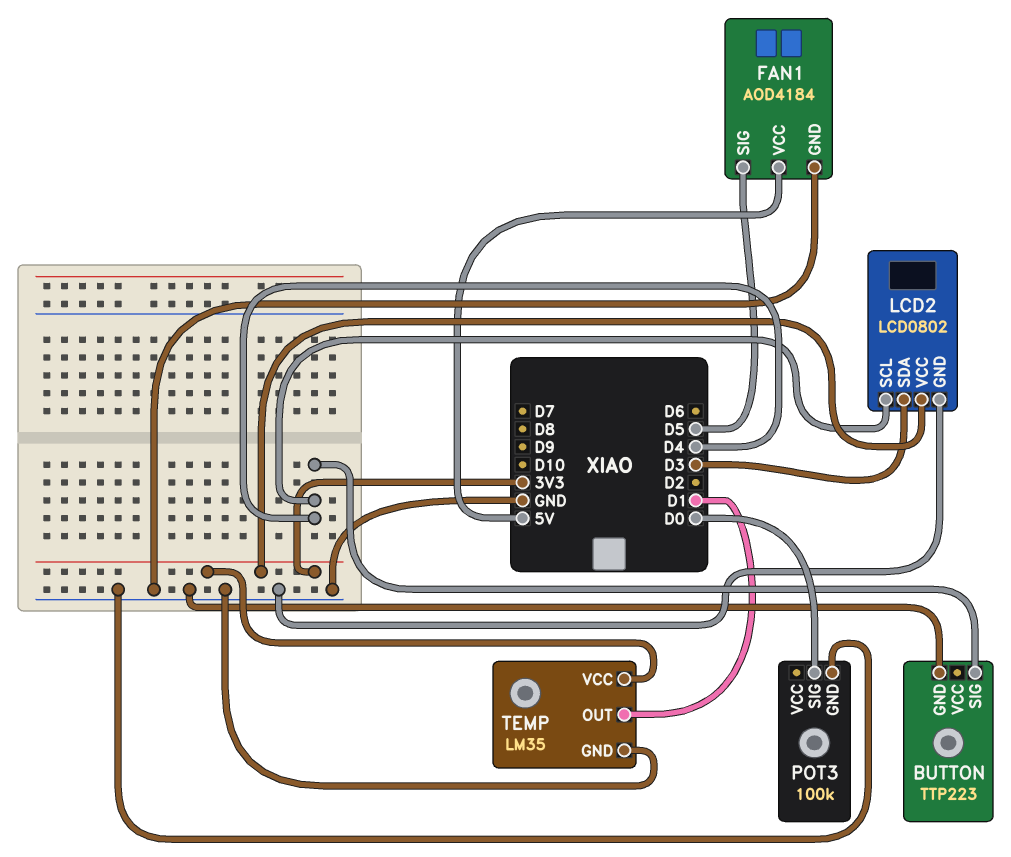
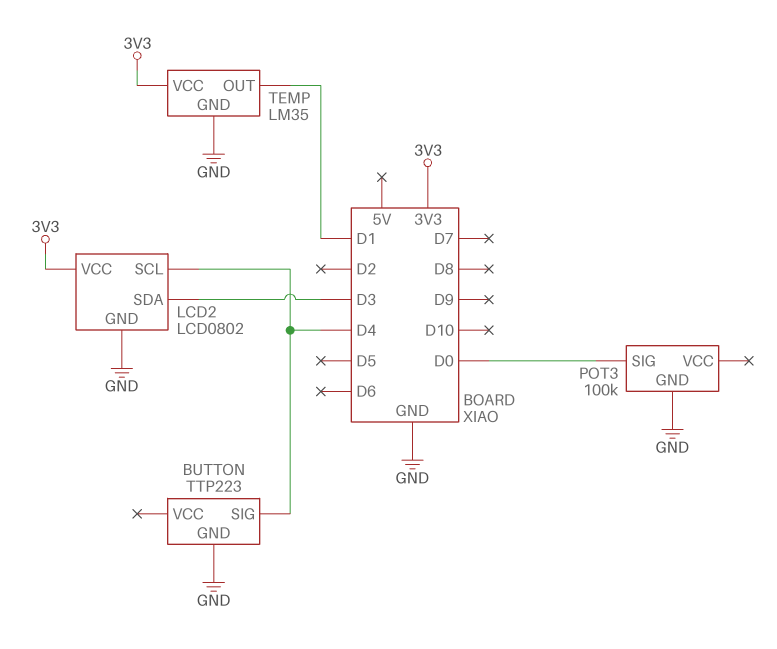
FAN1: AOD4184 -> none
FAN1 pin GND: GND -> none
FAN1 pin SIG: D5 -> none
FAN1 pin VCC: 5V -> none

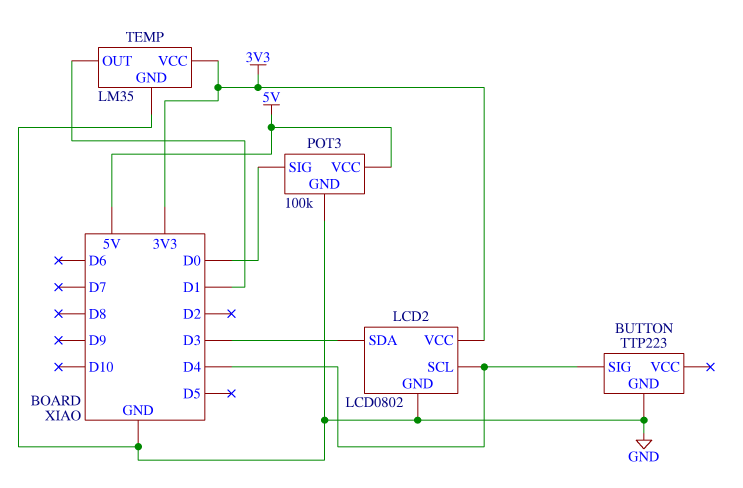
POT3 pin VCC: none -> 5V

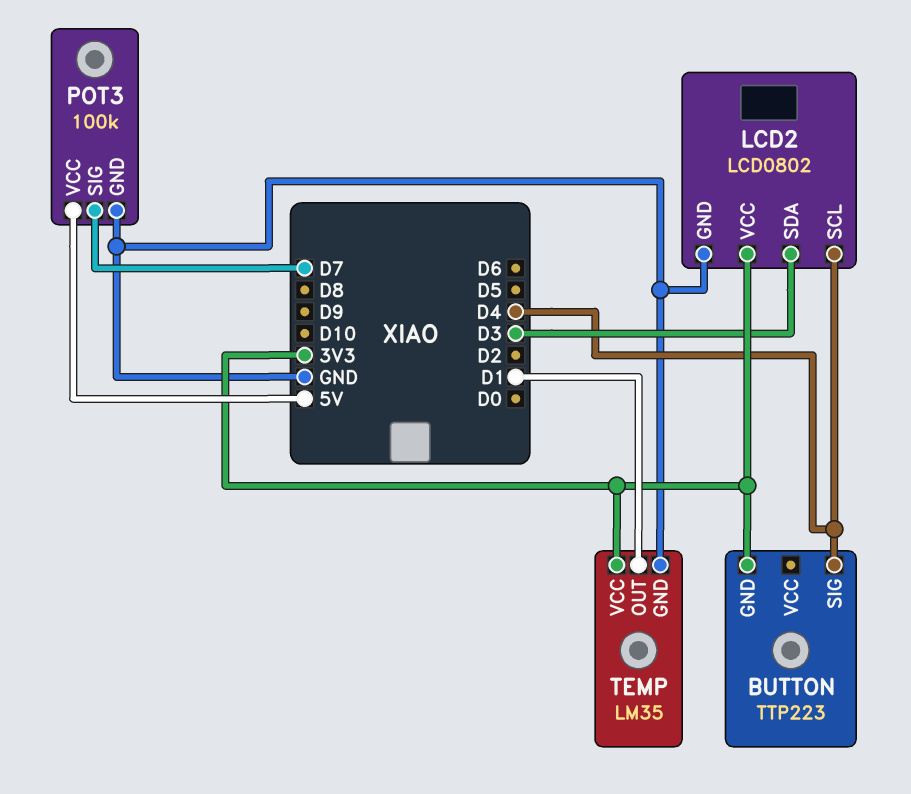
BUTTON pin GND: GND -> 3V3
POT3 pin SIG: D0 -> D7

